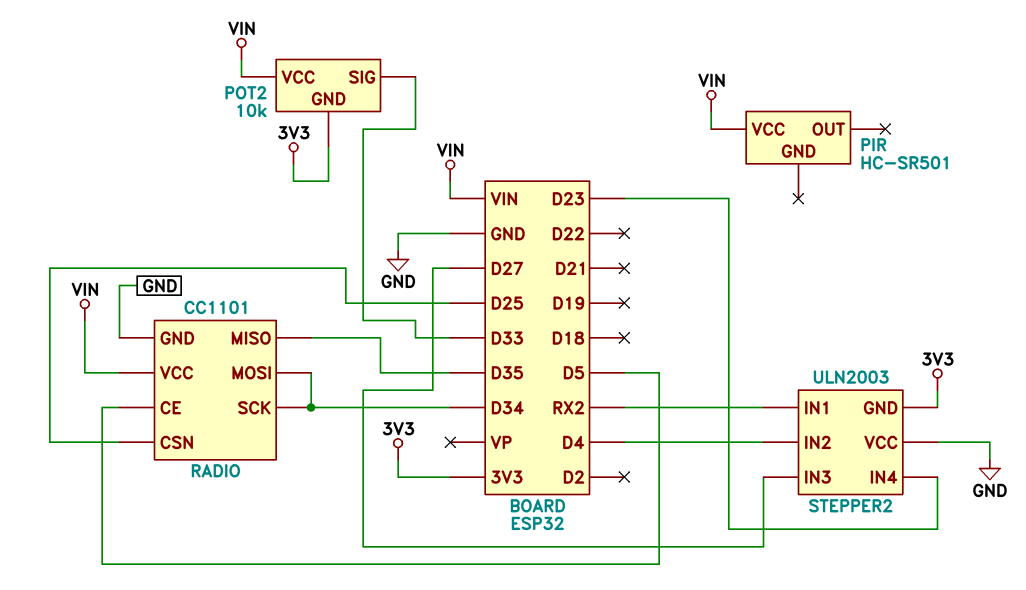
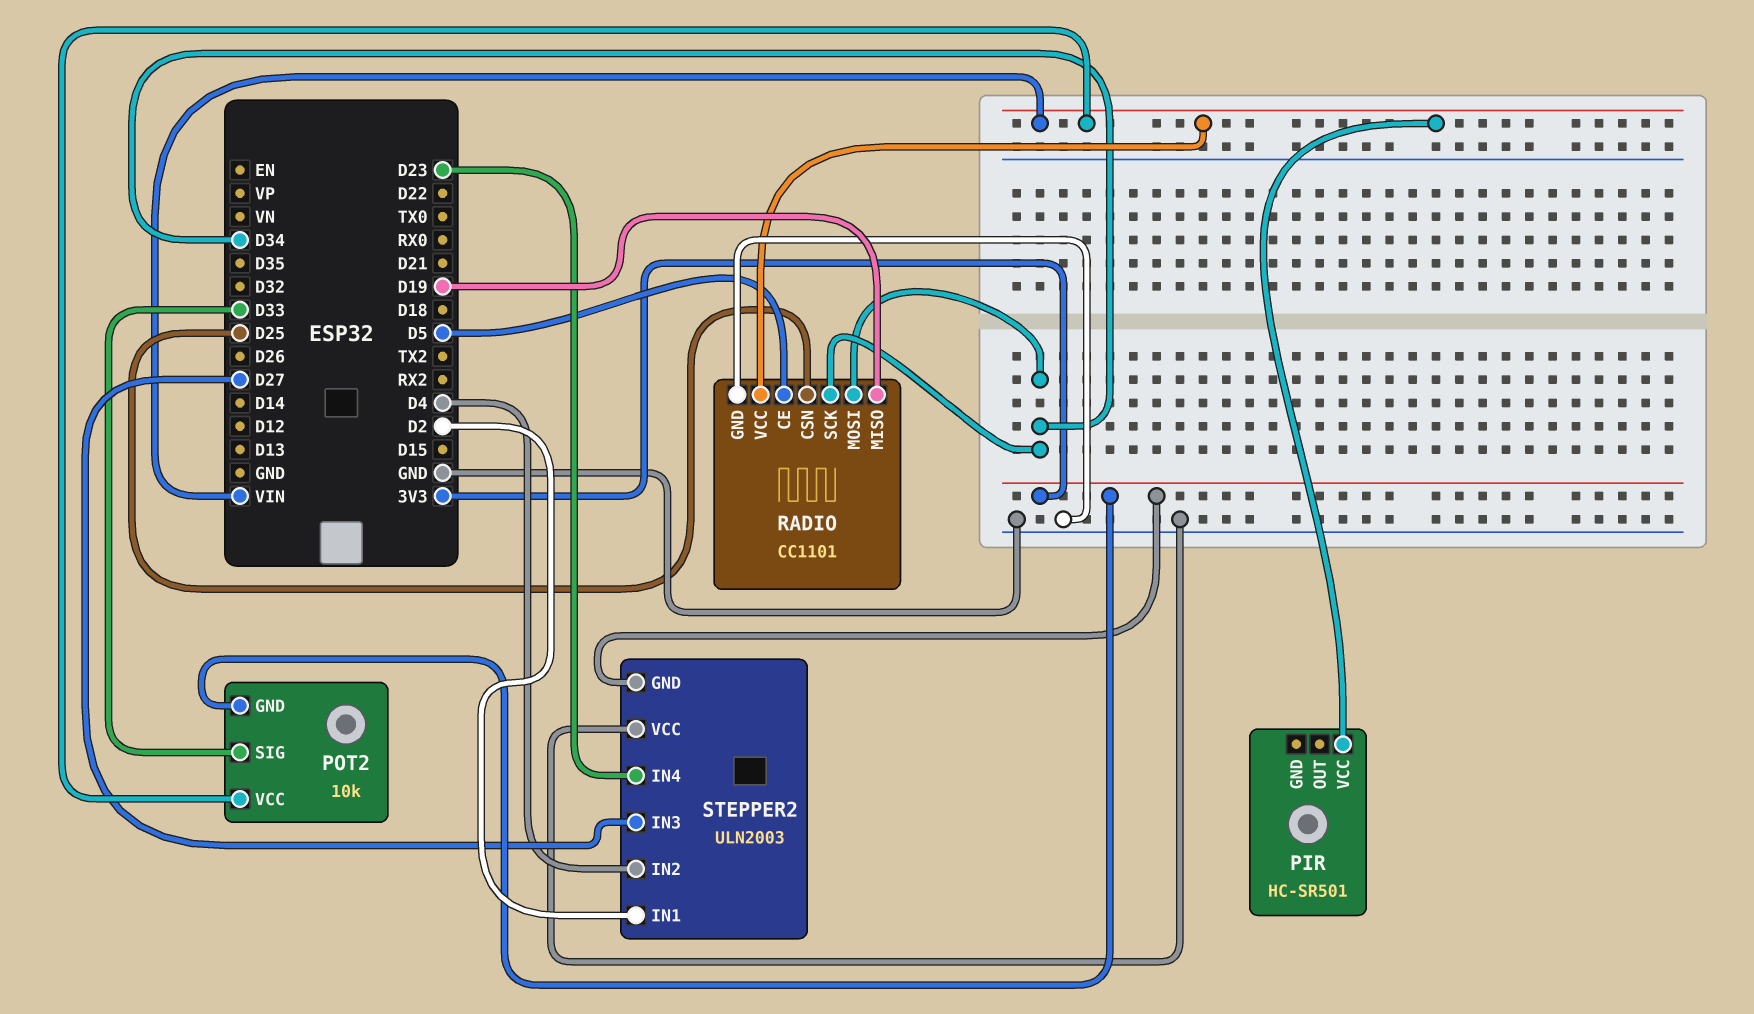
RADIO pin MISO: D35 -> D19
STEPPER2 pin IN1: RX2 -> D2

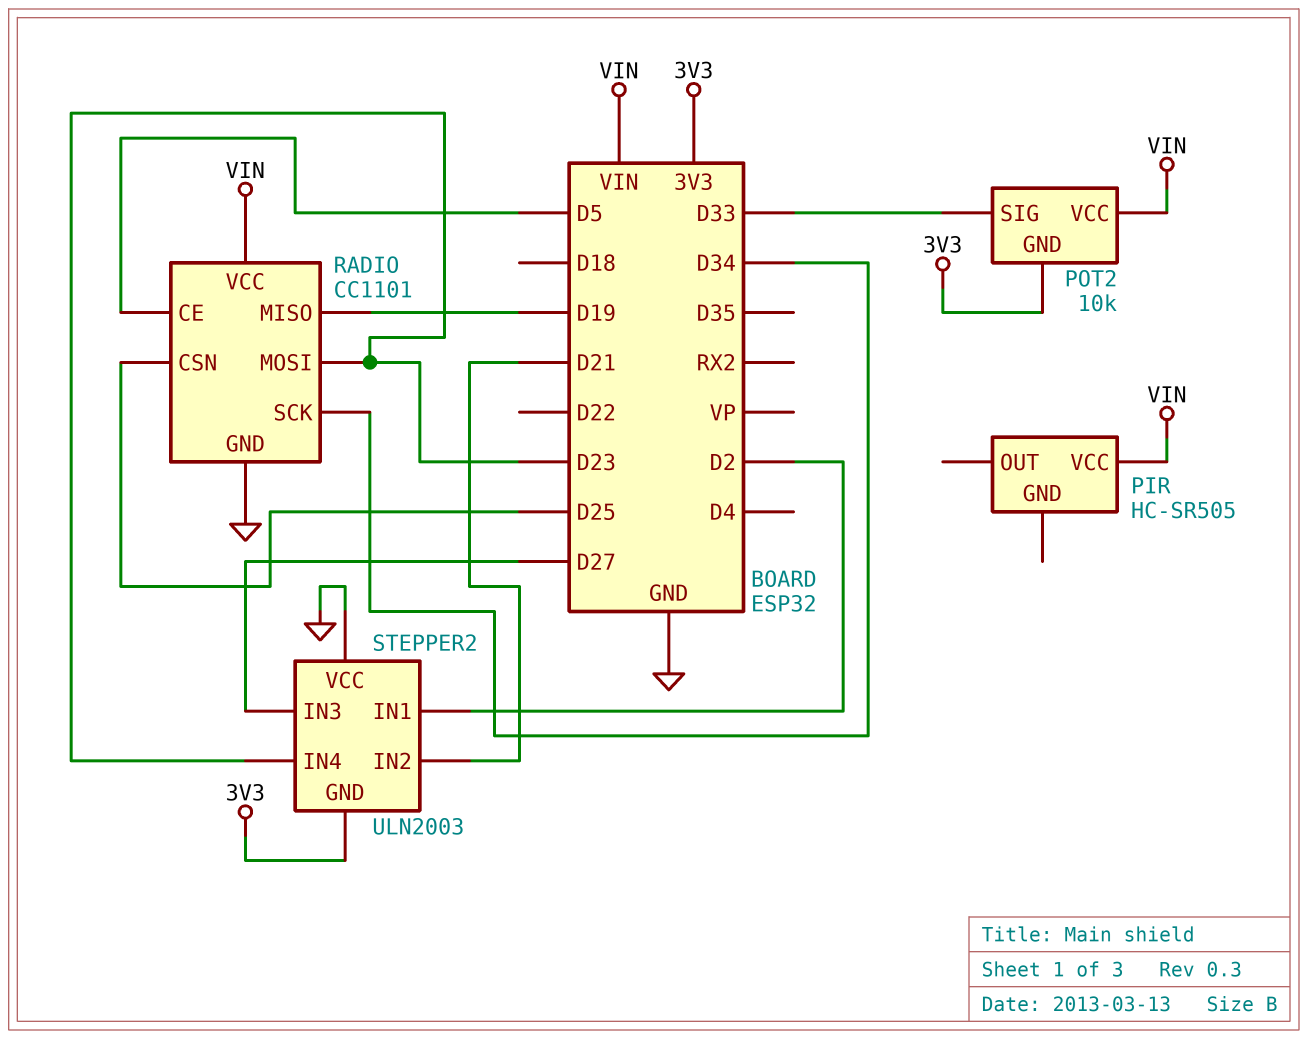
PIR: HC-SR501 -> HC-SR505
RADIO pin MOSI: D34 -> D23
STEPPER2 pin IN2: D4 -> D21

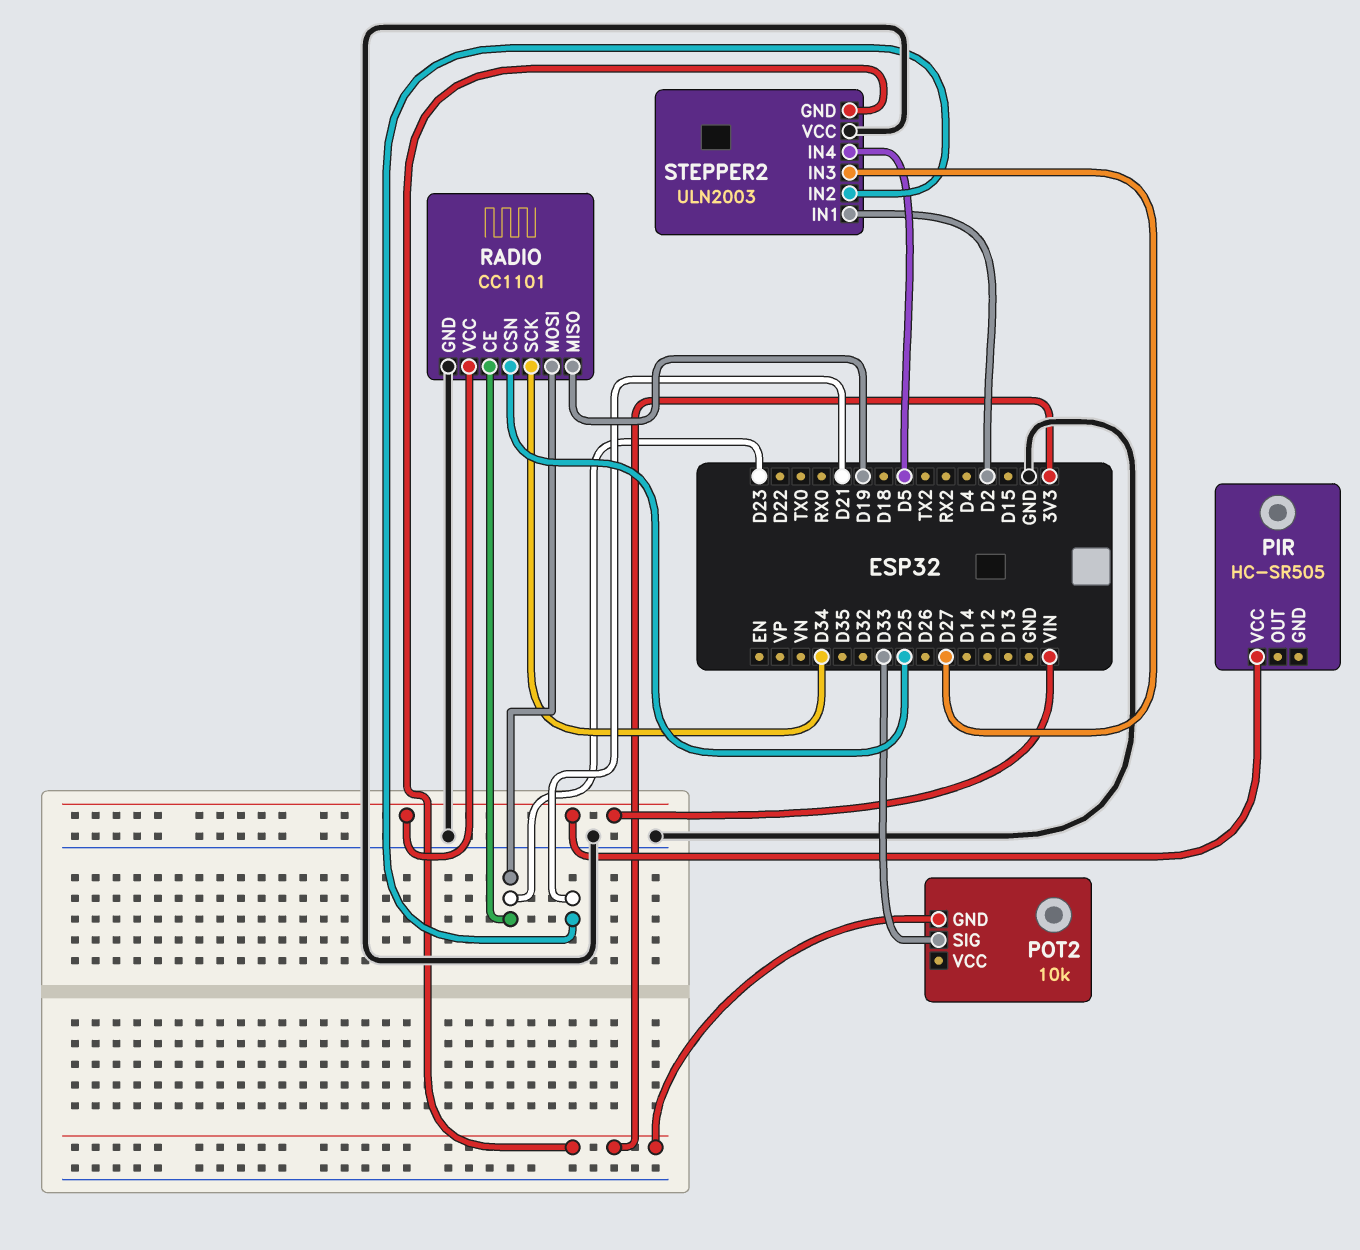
POT2 pin VCC: VIN -> none
RADIO pin CE: D5 -> D23
STEPPER2 pin IN4: D23 -> D5

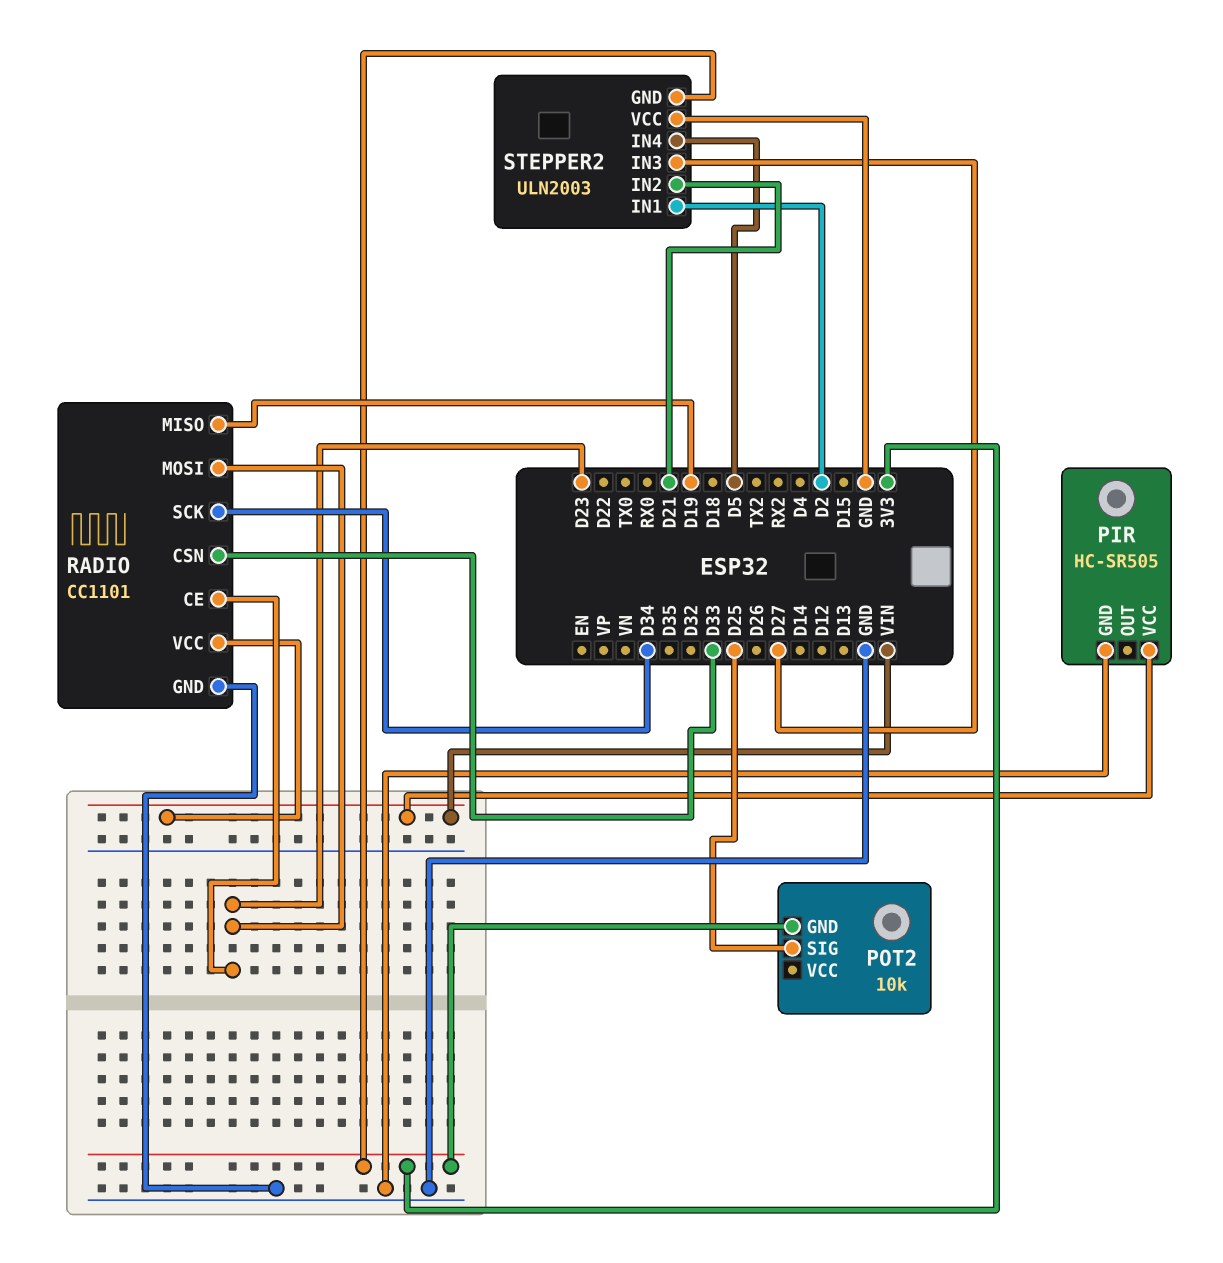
PIR pin GND: none -> GND
POT2 pin SIG: D33 -> D25
RADIO pin CSN: D25 -> D33

